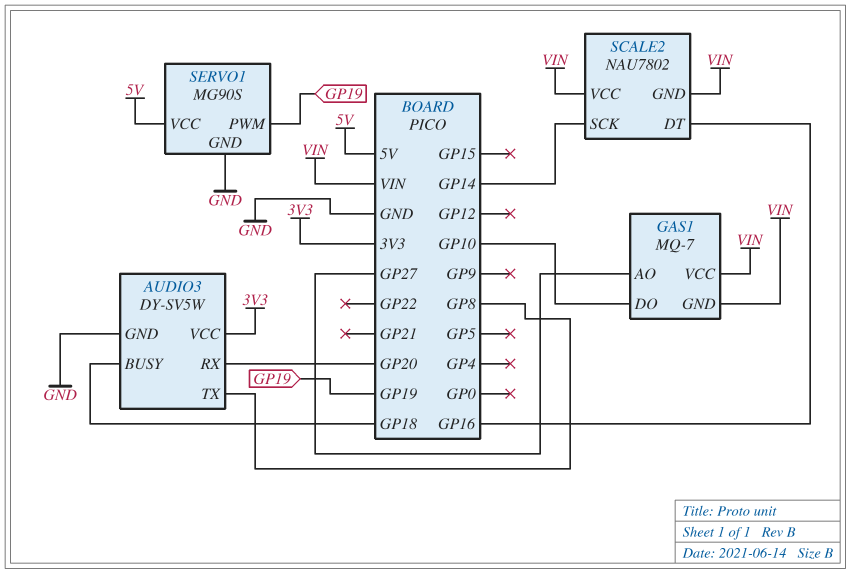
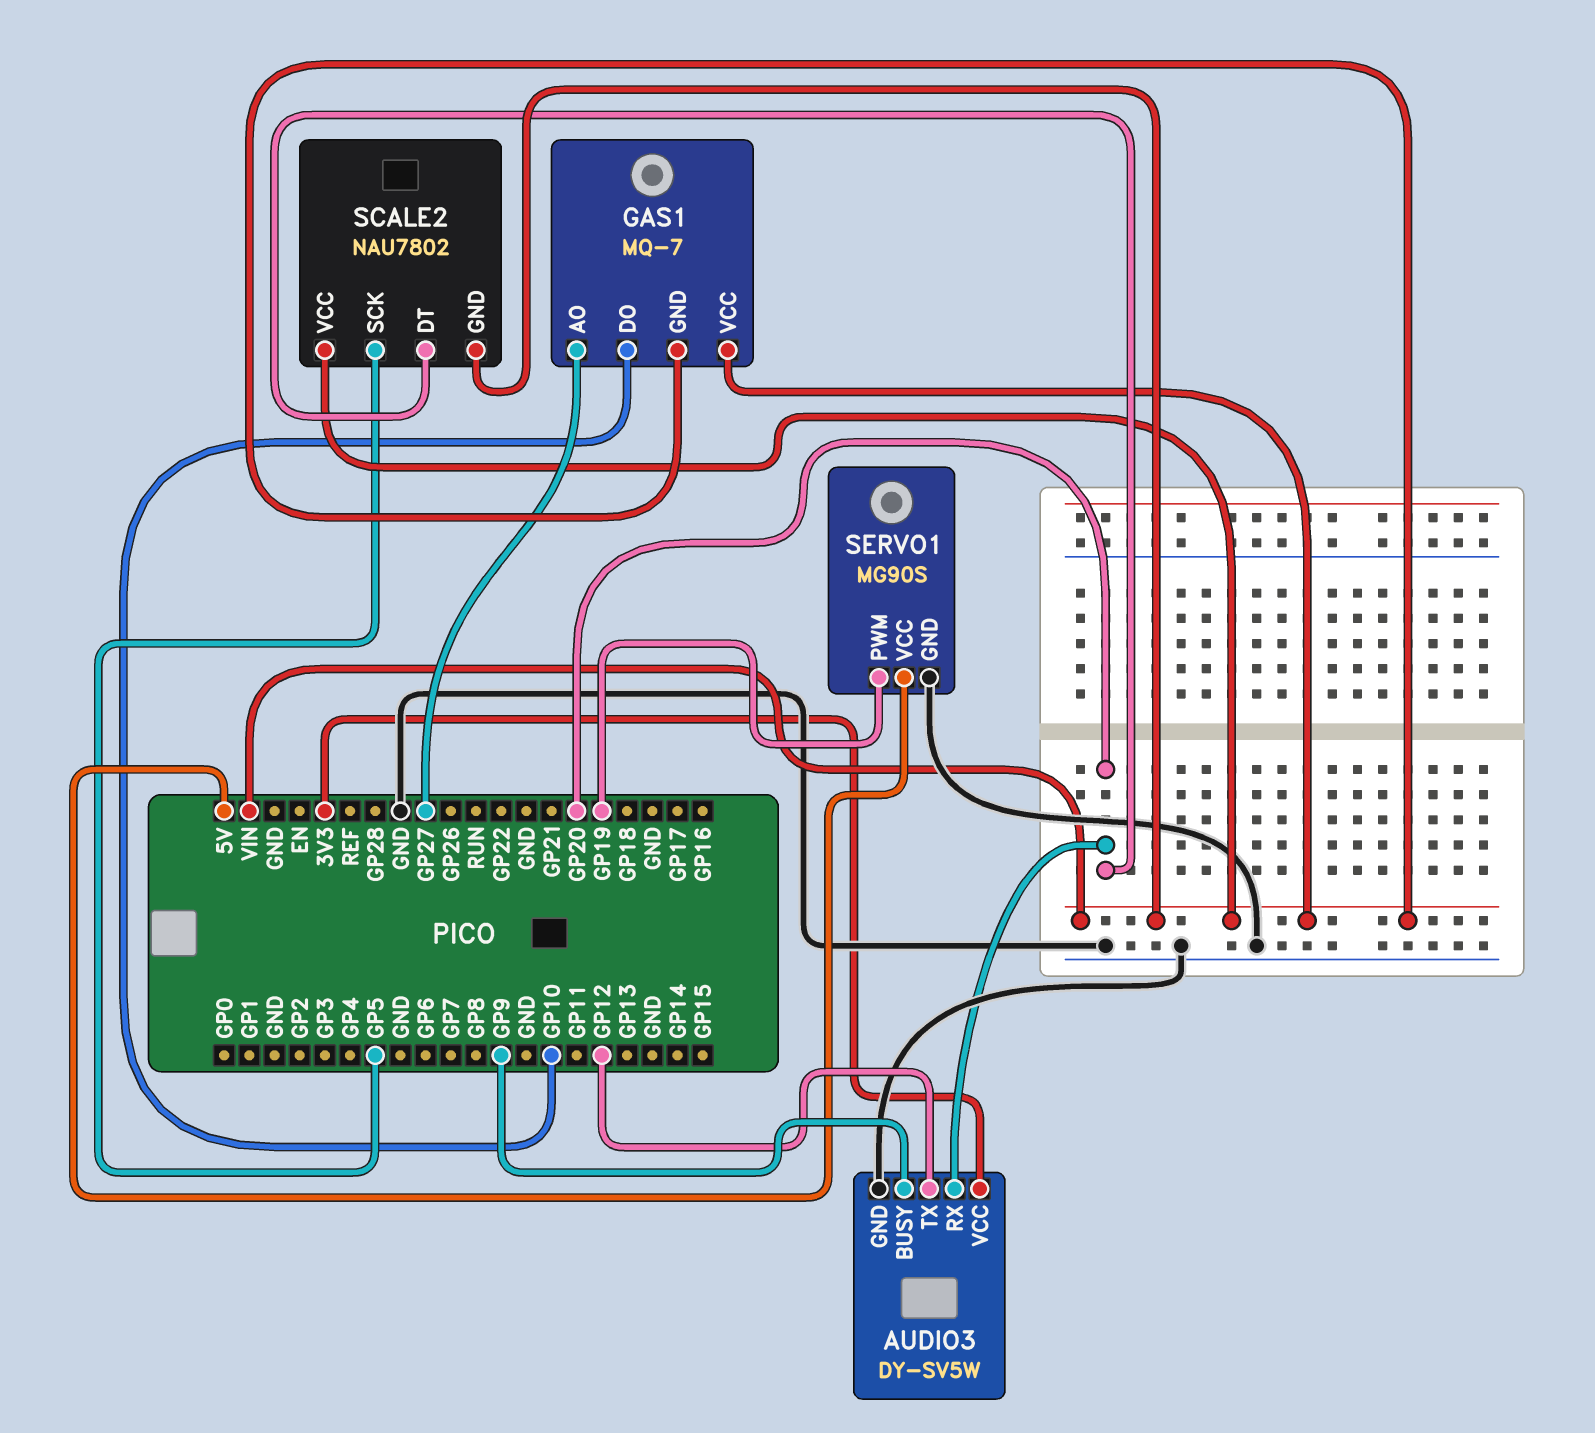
AUDIO3 pin BUSY: GP18 -> GP9
AUDIO3 pin TX: GP8 -> GP12
SCALE2 pin DT: GP16 -> GP20
SCALE2 pin SCK: GP14 -> GP5

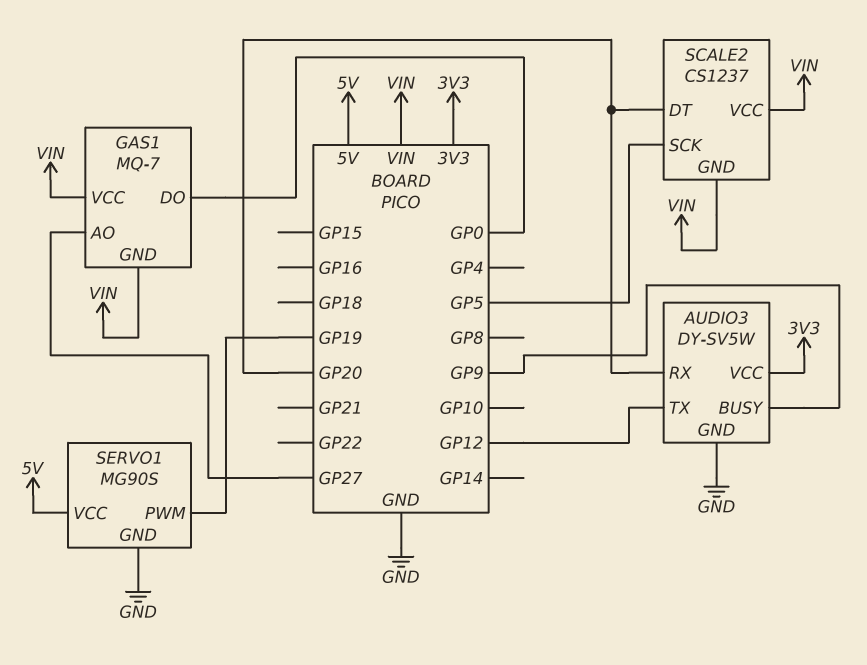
GAS1 pin DO: GP10 -> GP0
SCALE2: NAU7802 -> CS1237

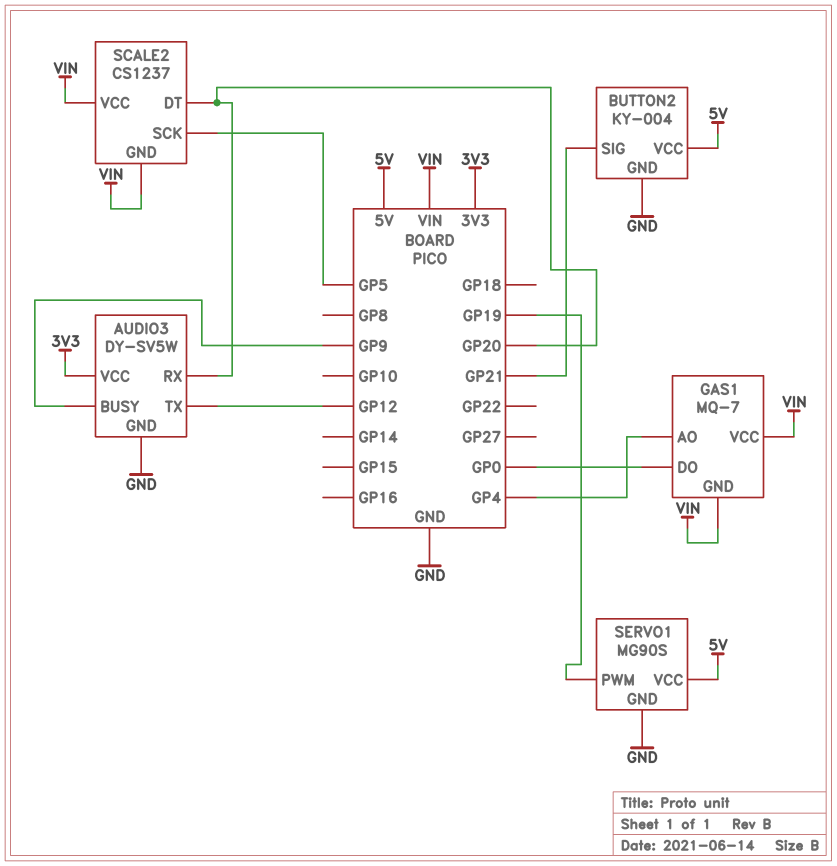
BUTTON2: none -> KY-004
BUTTON2 pin GND: none -> GND
BUTTON2 pin SIG: none -> GP21
BUTTON2 pin VCC: none -> 5V
GAS1 pin AO: GP27 -> GP4

